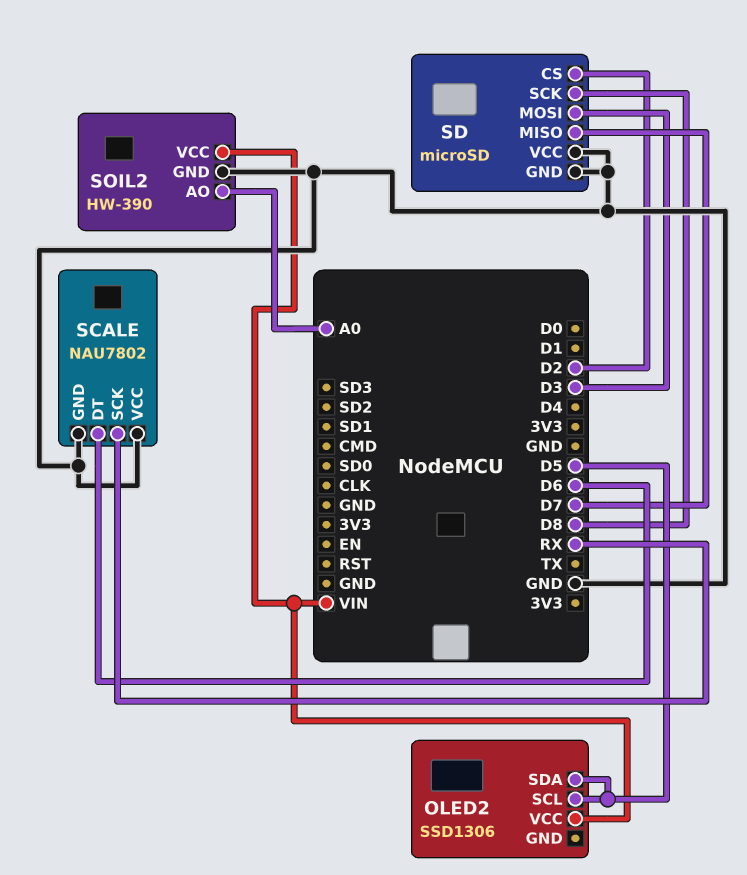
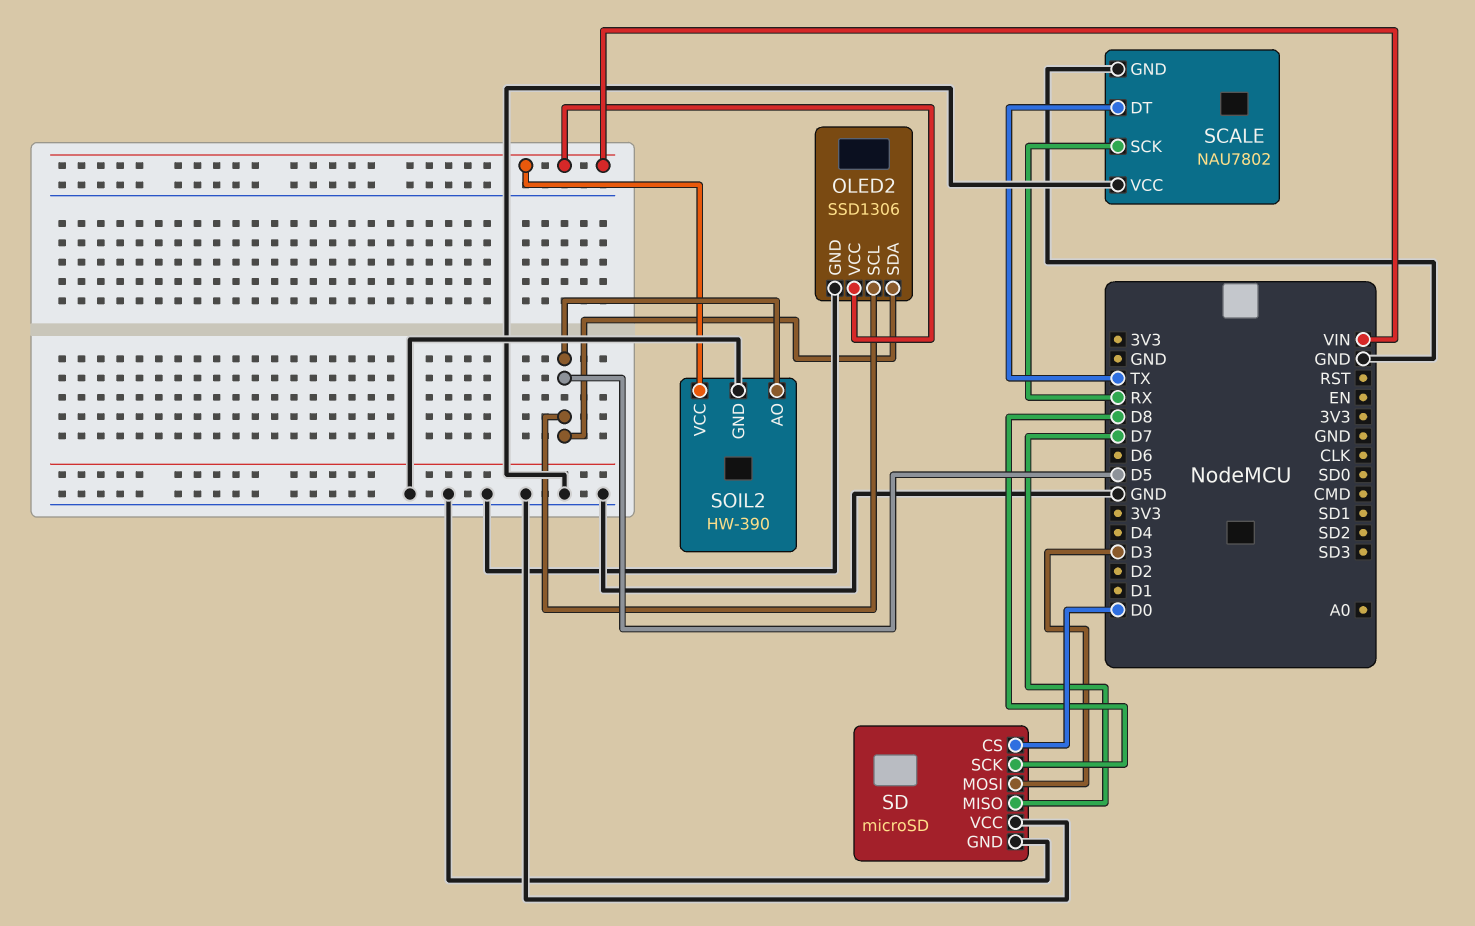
OLED2 pin GND: none -> GND
SCALE pin DT: D6 -> TX
SD pin CS: D2 -> D0
SOIL2 pin AO: A0 -> D5

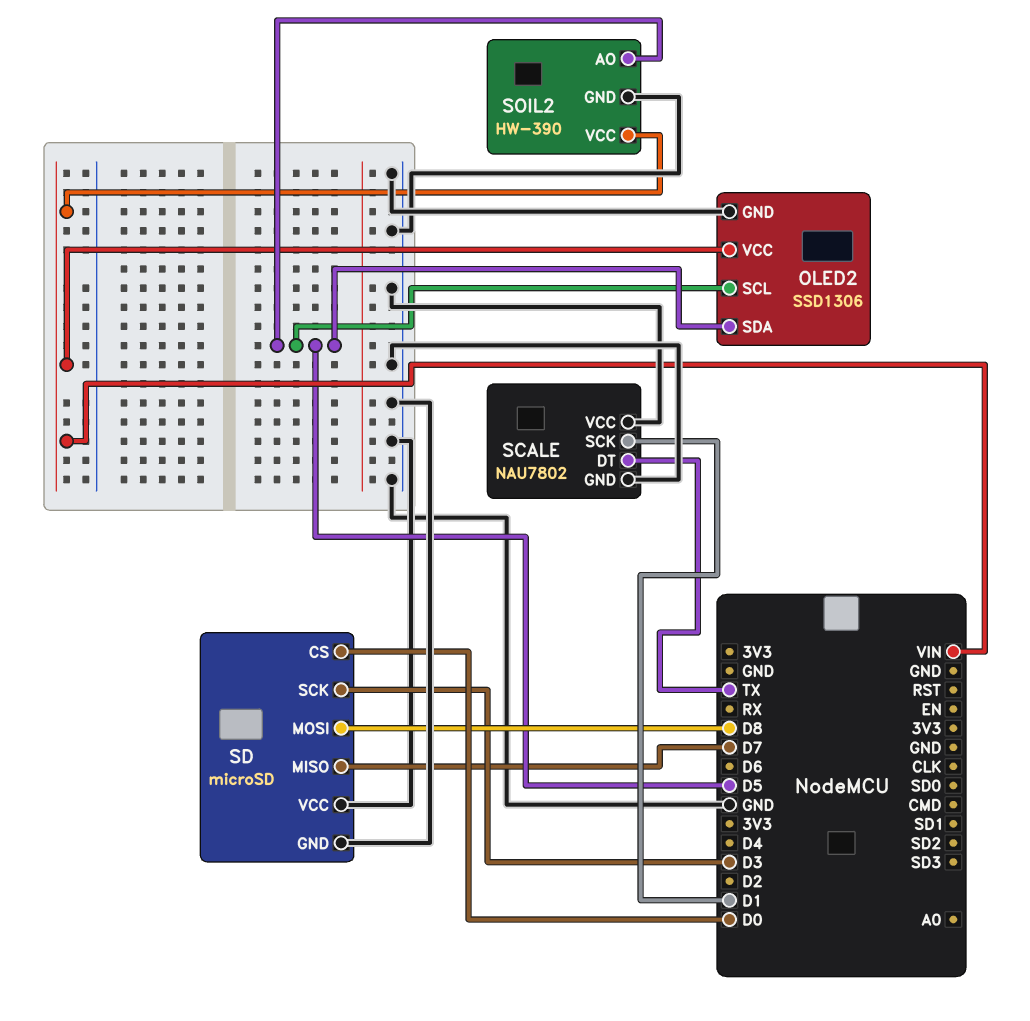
SCALE pin SCK: RX -> D1
SD pin MOSI: D3 -> D8
SD pin SCK: D8 -> D3

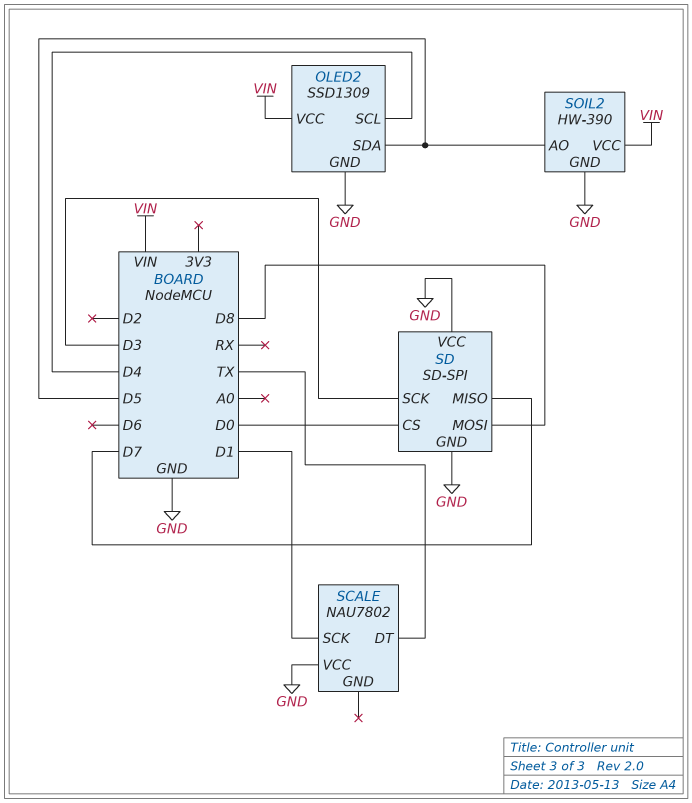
OLED2: SSD1306 -> SSD1309
OLED2 pin SCL: D5 -> D4
SCALE pin GND: GND -> none
SD: microSD -> SD-SPI

